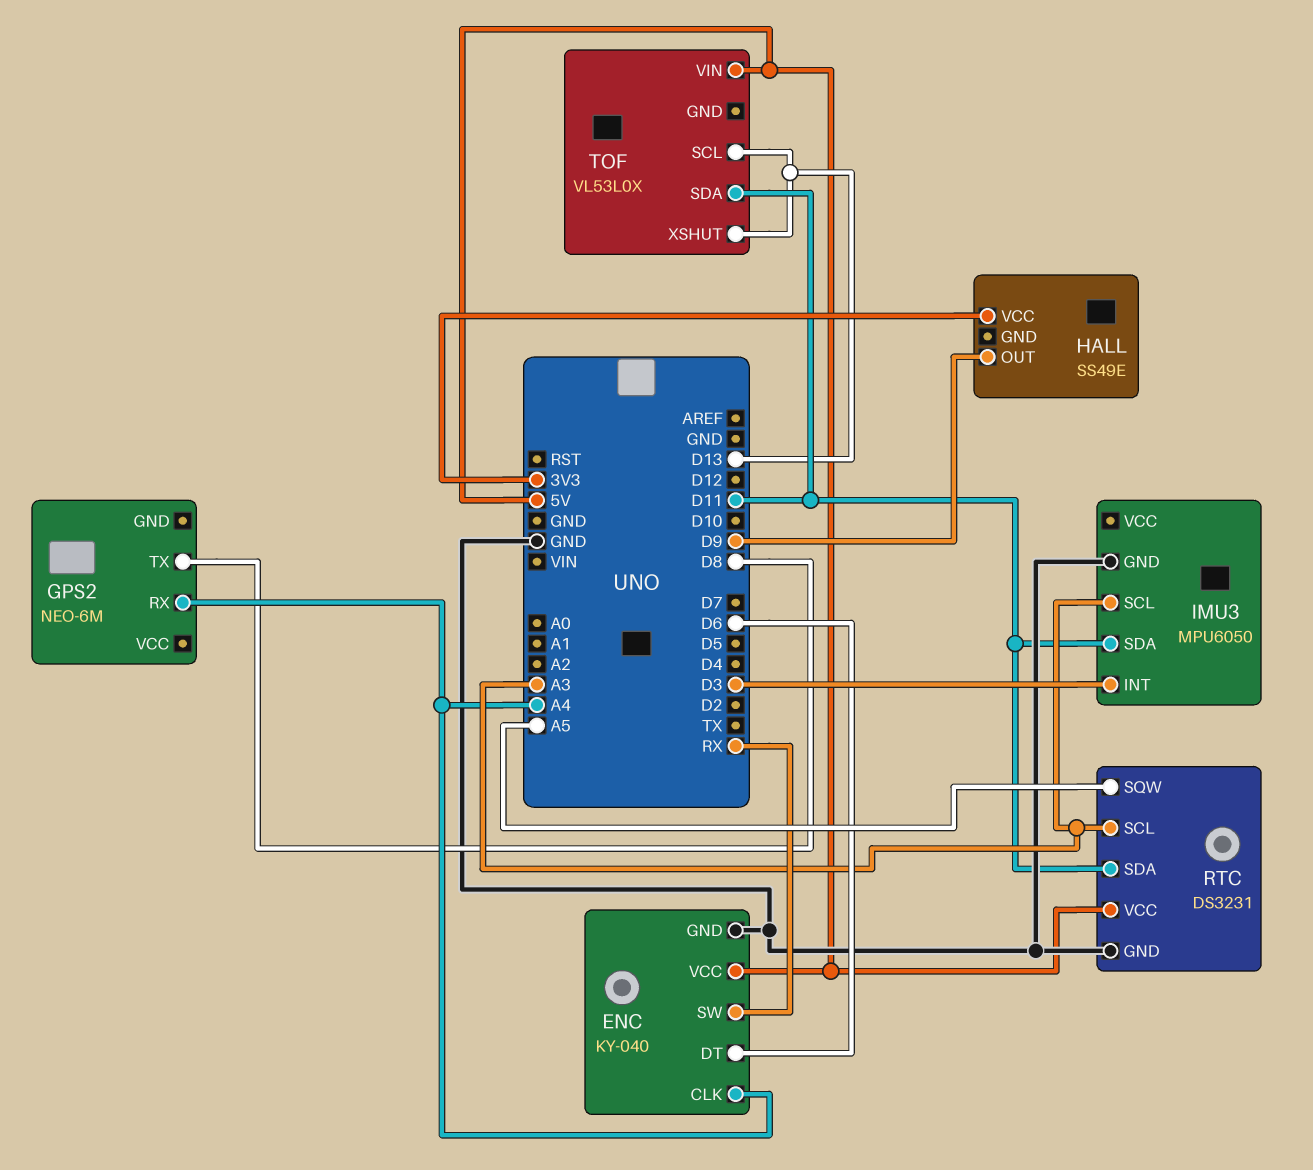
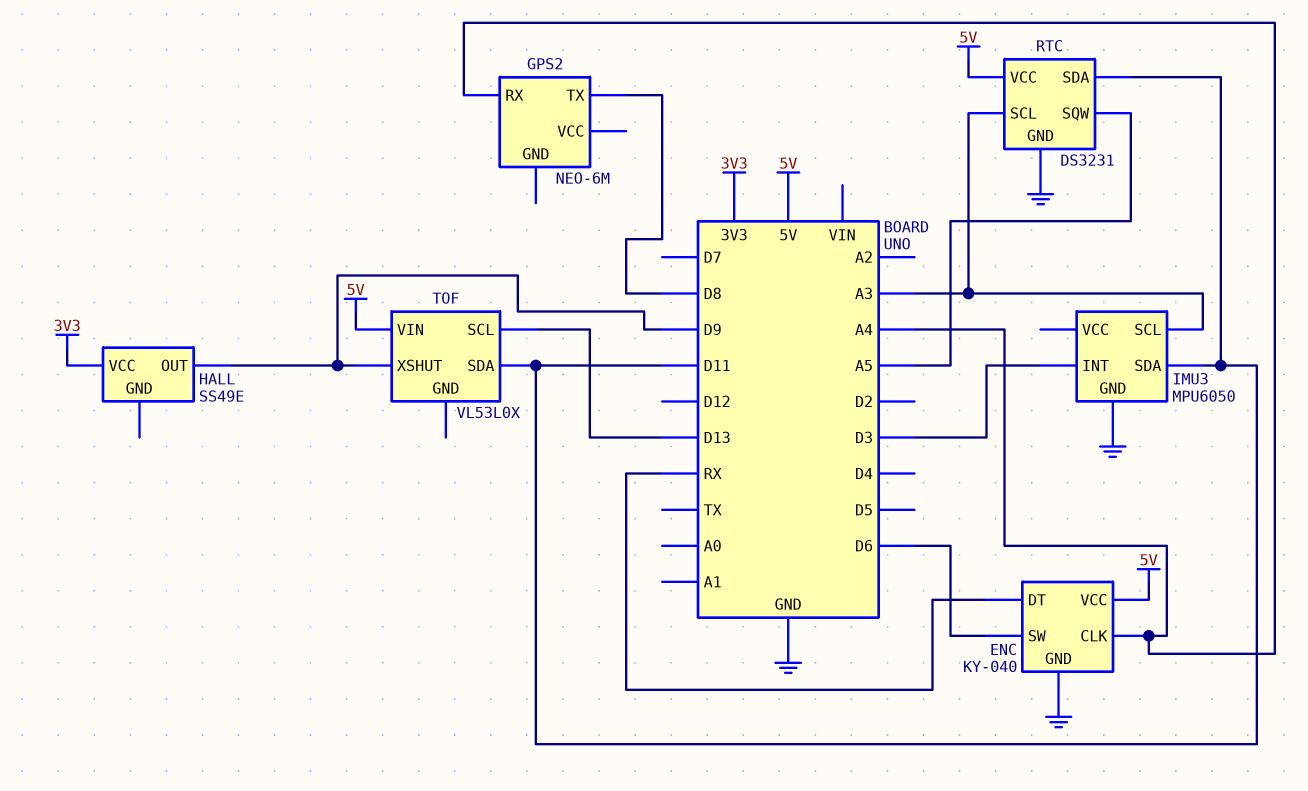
ENC pin DT: D6 -> RX
ENC pin SW: RX -> D6
TOF pin XSHUT: D13 -> D9

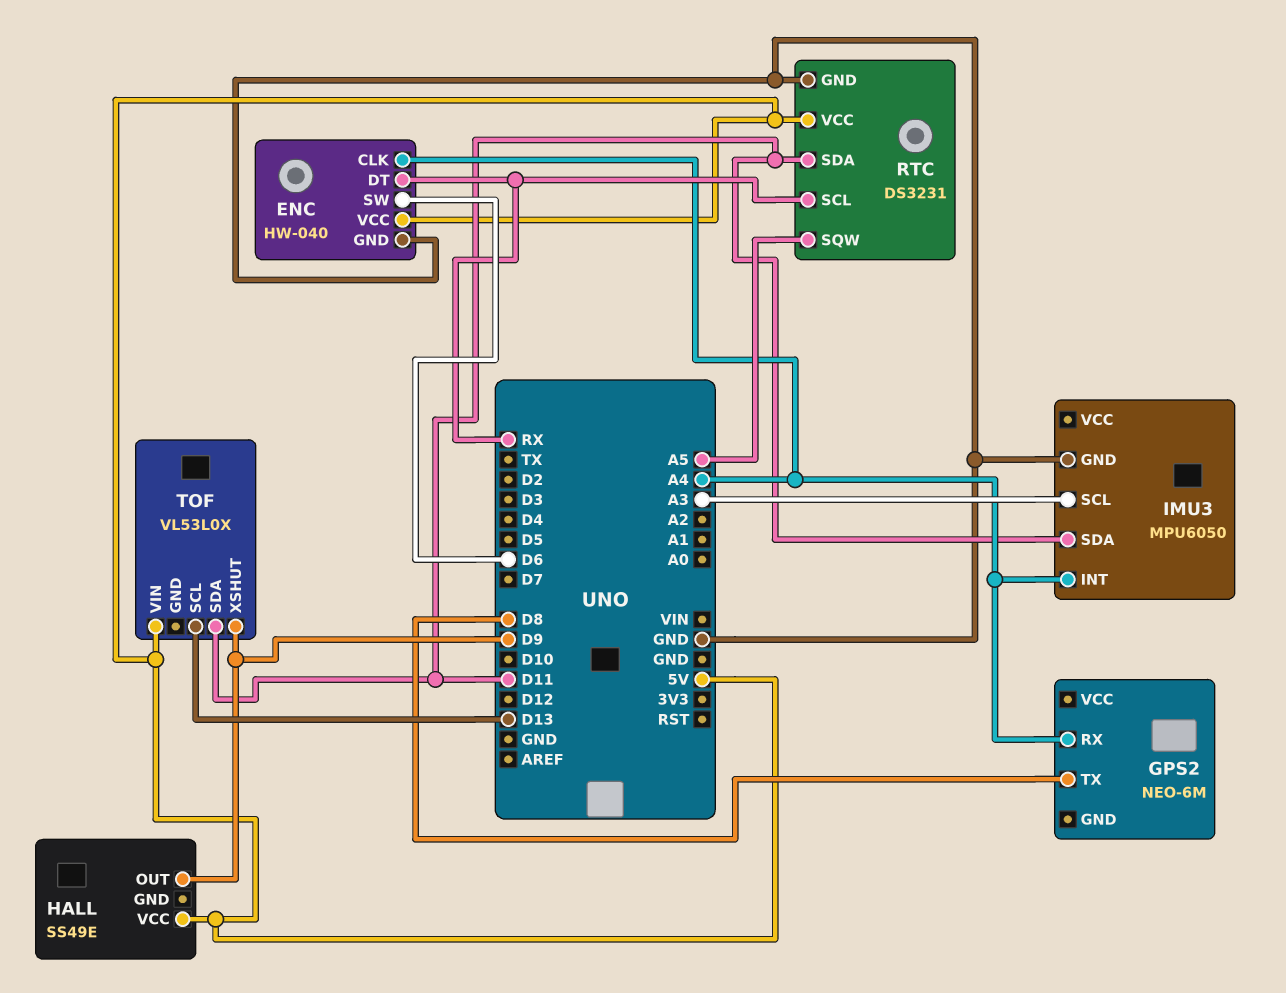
ENC: KY-040 -> HW-040
HALL pin VCC: 3V3 -> 5V
IMU3 pin INT: D3 -> A4
RTC pin SCL: A3 -> RX

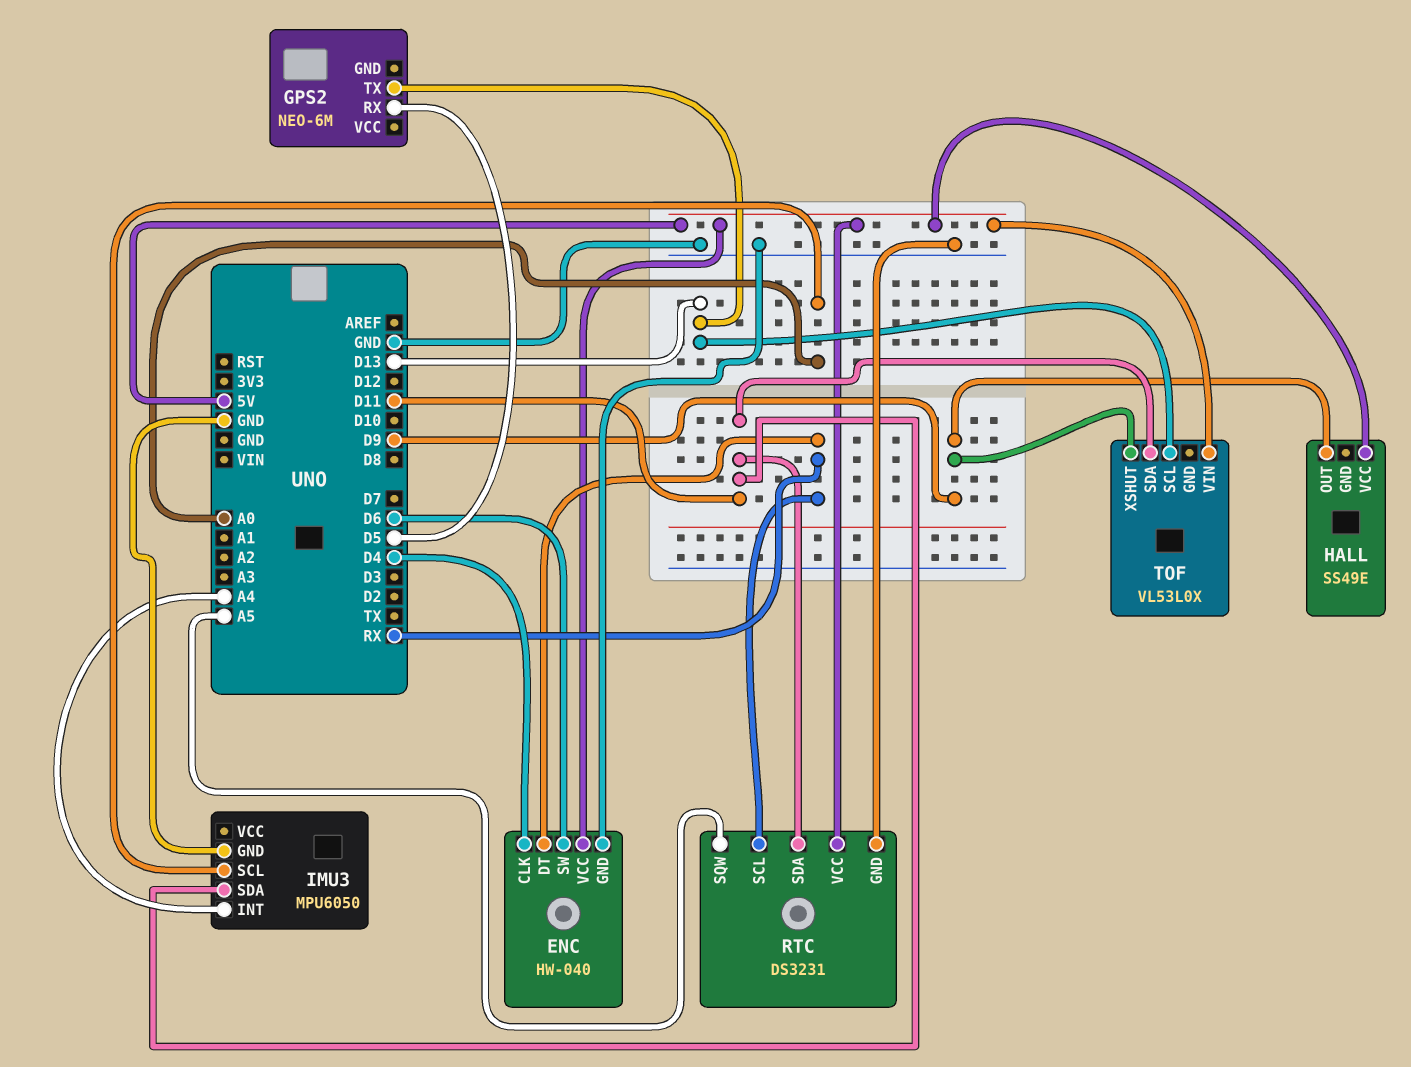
ENC pin CLK: A4 -> D4
GPS2 pin RX: A4 -> D5
GPS2 pin TX: D8 -> D13
IMU3 pin SCL: A3 -> A0

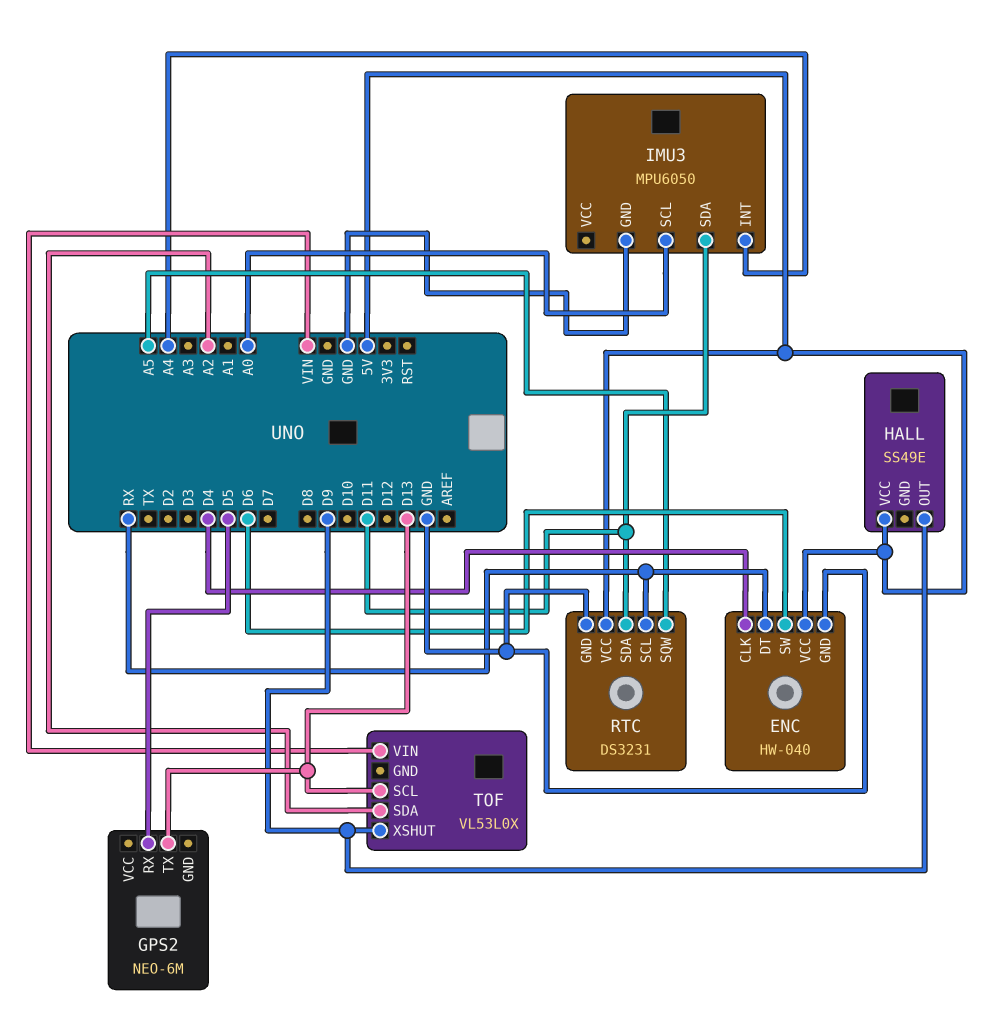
TOF pin SDA: D11 -> A2
TOF pin VIN: 5V -> VIN

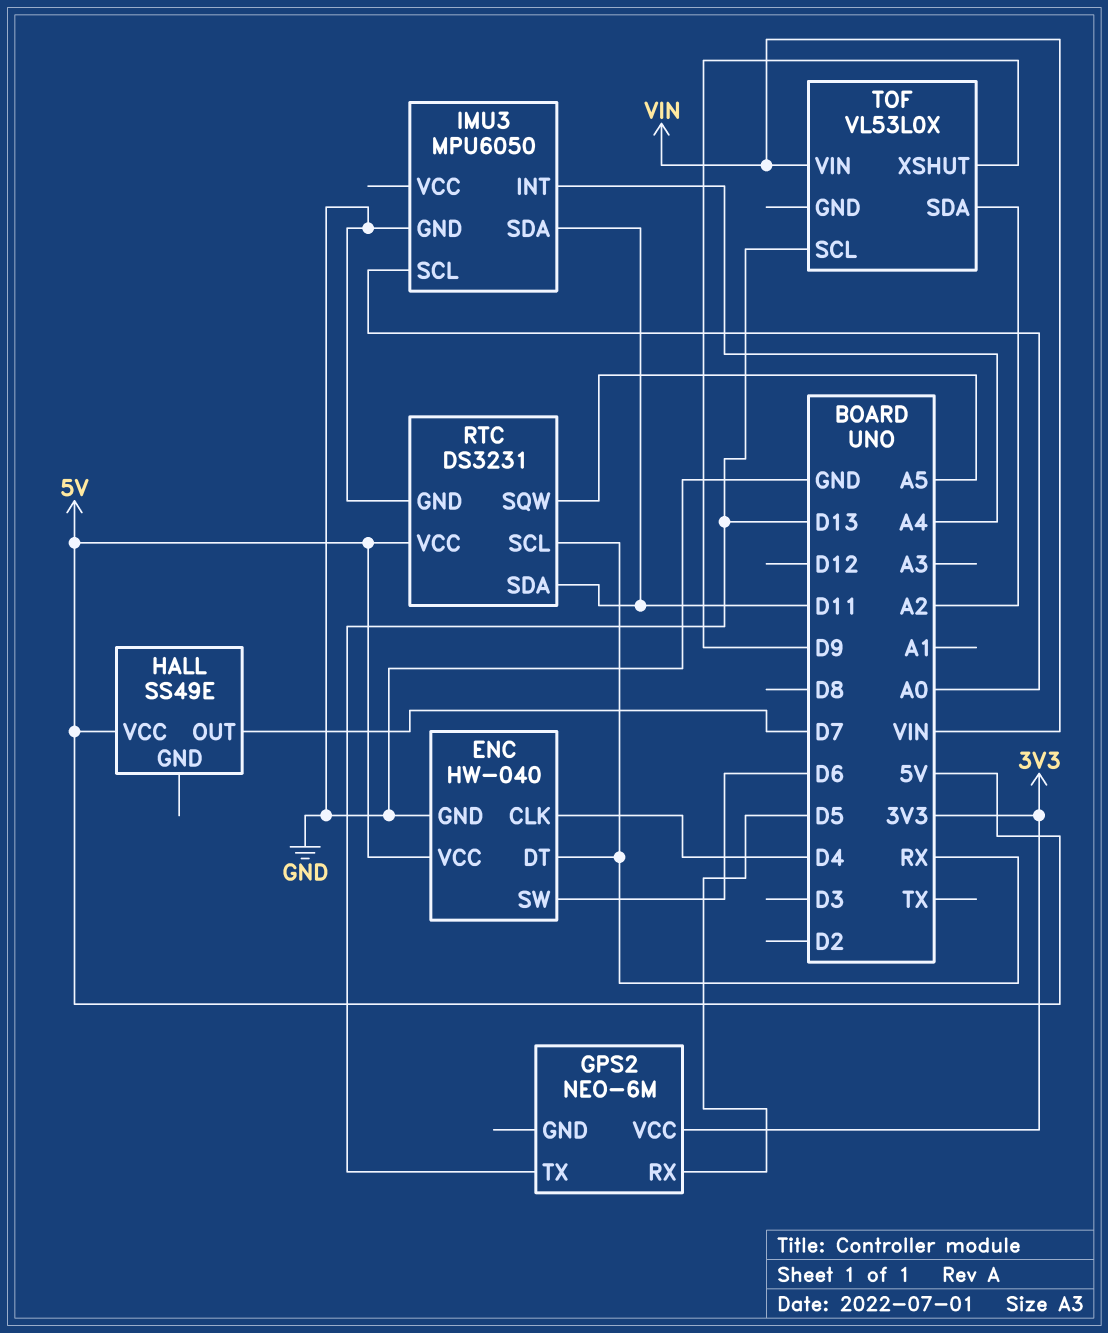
GPS2 pin VCC: none -> 3V3
HALL pin OUT: D9 -> D7

